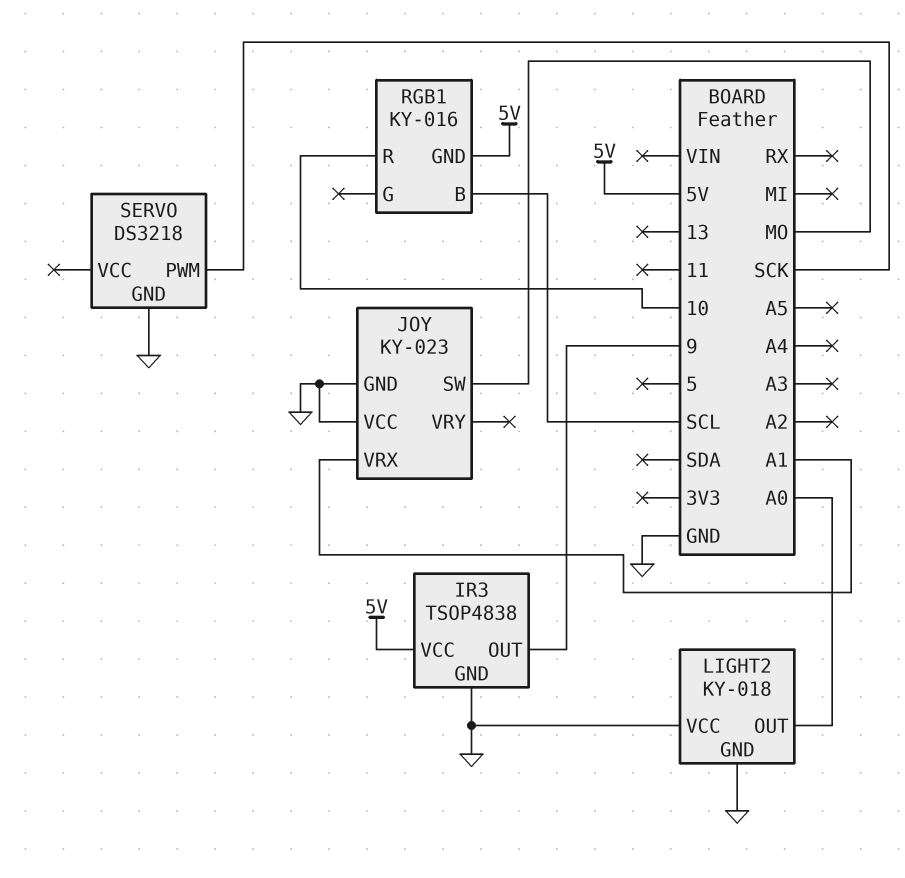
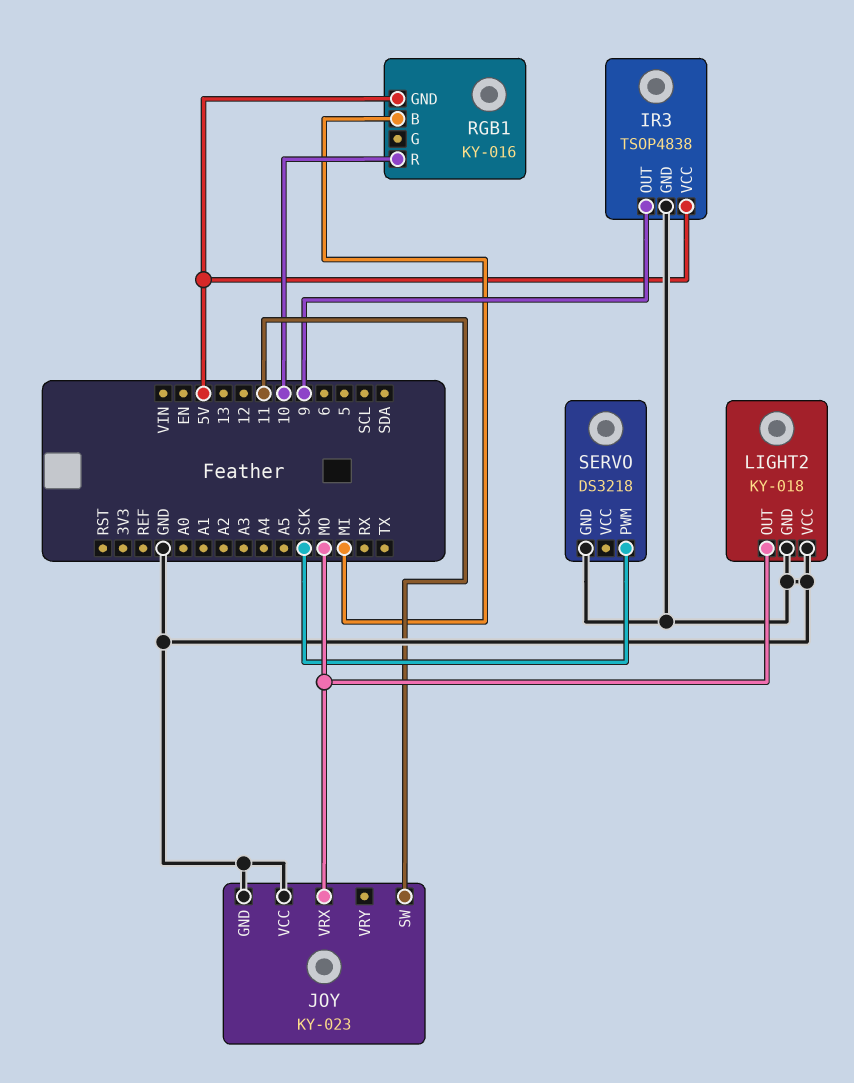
JOY pin SW: MO -> 11
JOY pin VRX: A1 -> MO
LIGHT2 pin OUT: A0 -> MO
RGB1 pin B: SCL -> MI

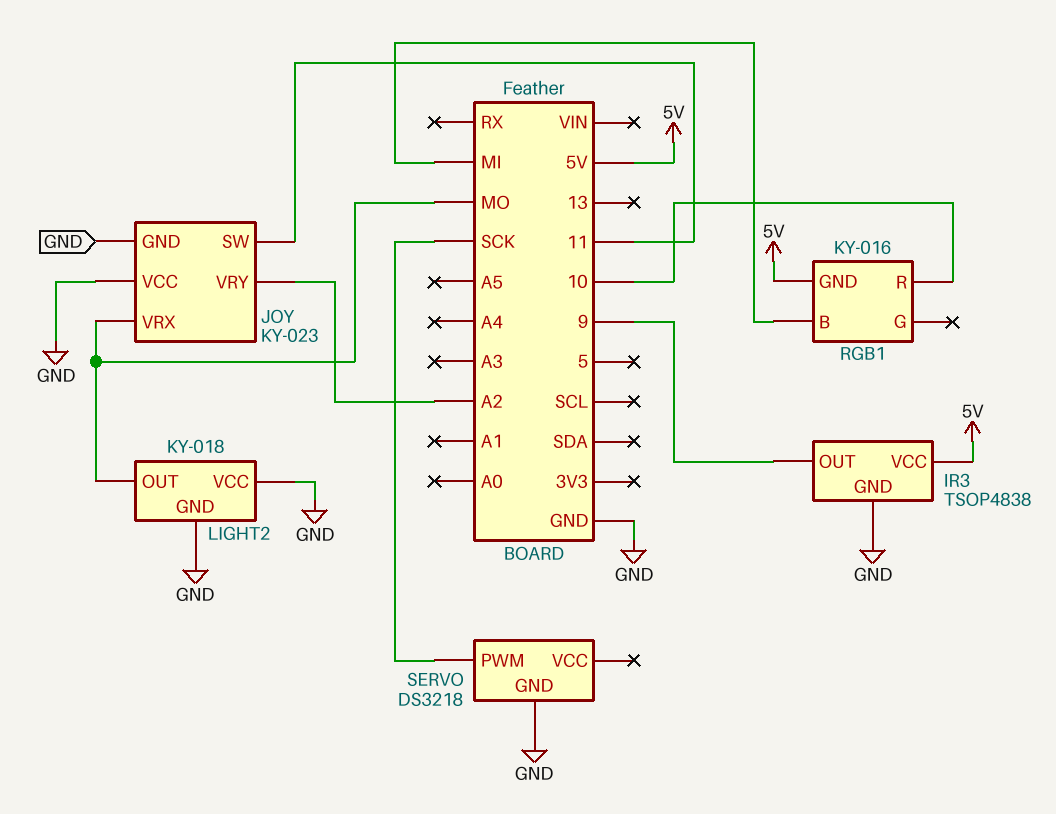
JOY pin VRY: none -> A2

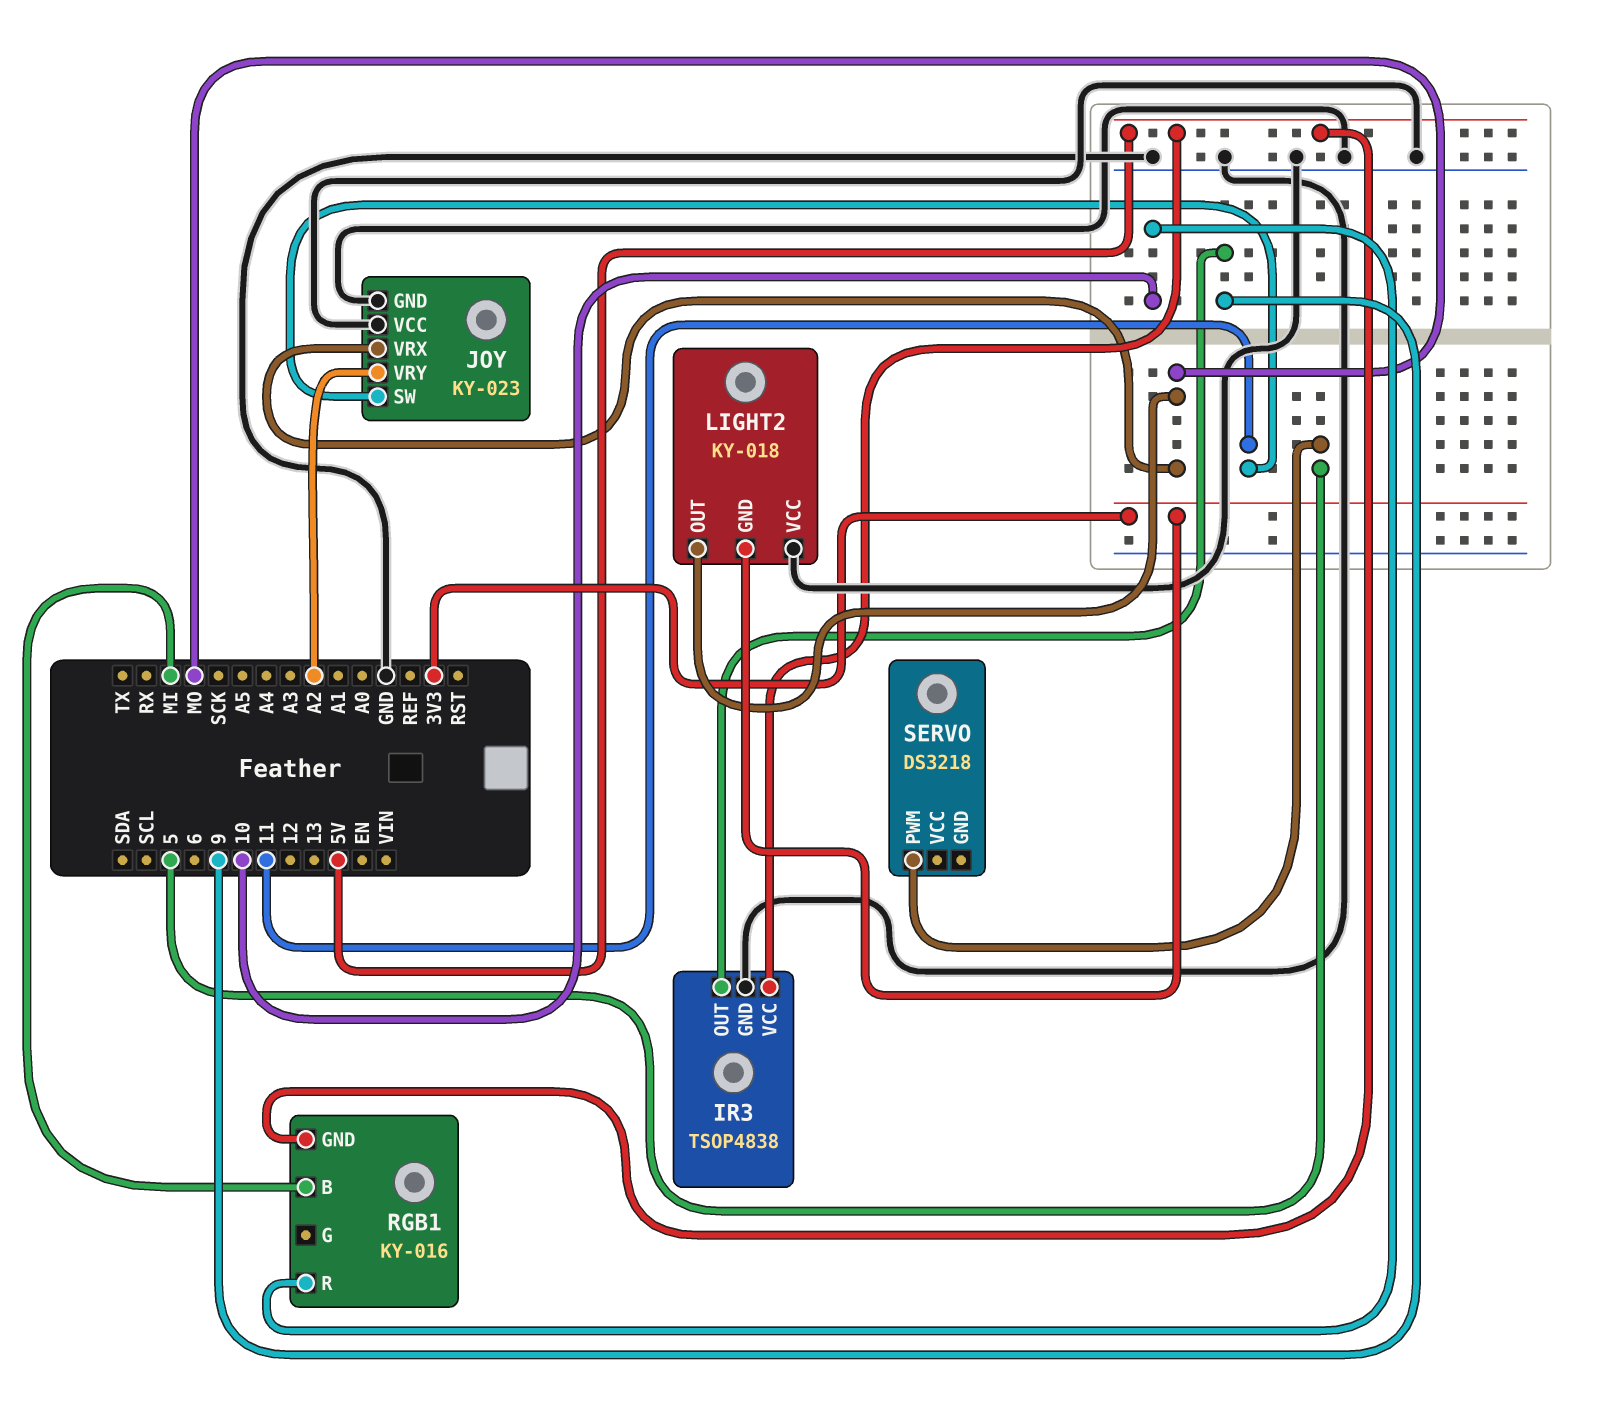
LIGHT2 pin GND: GND -> 3V3
SERVO pin GND: GND -> none
SERVO pin PWM: SCK -> 5

